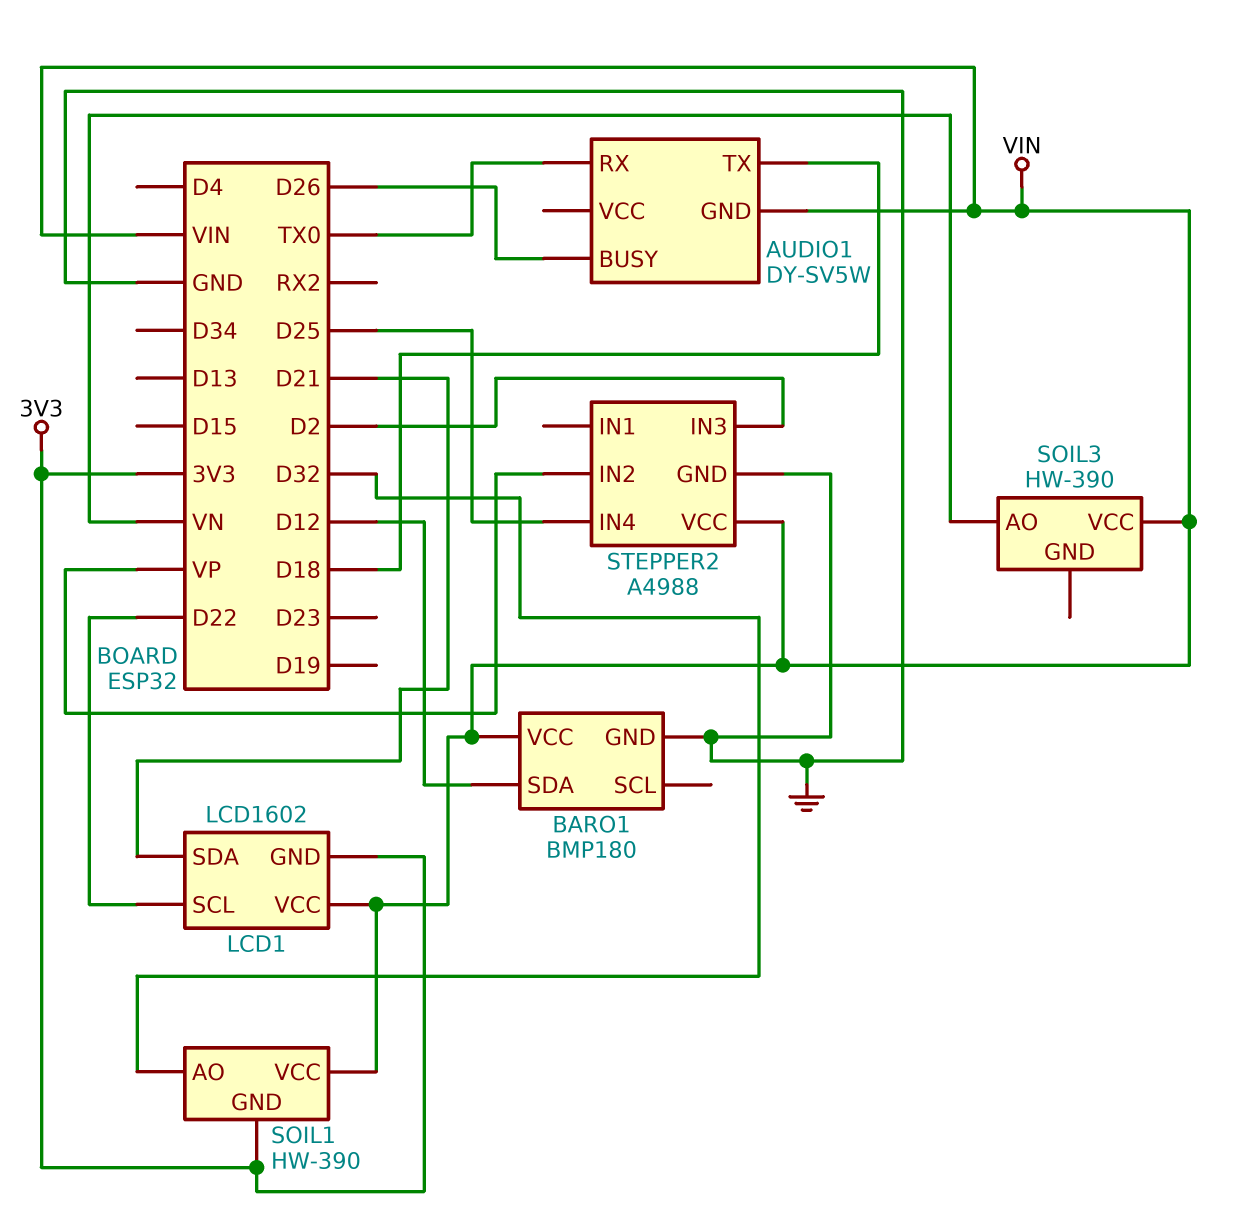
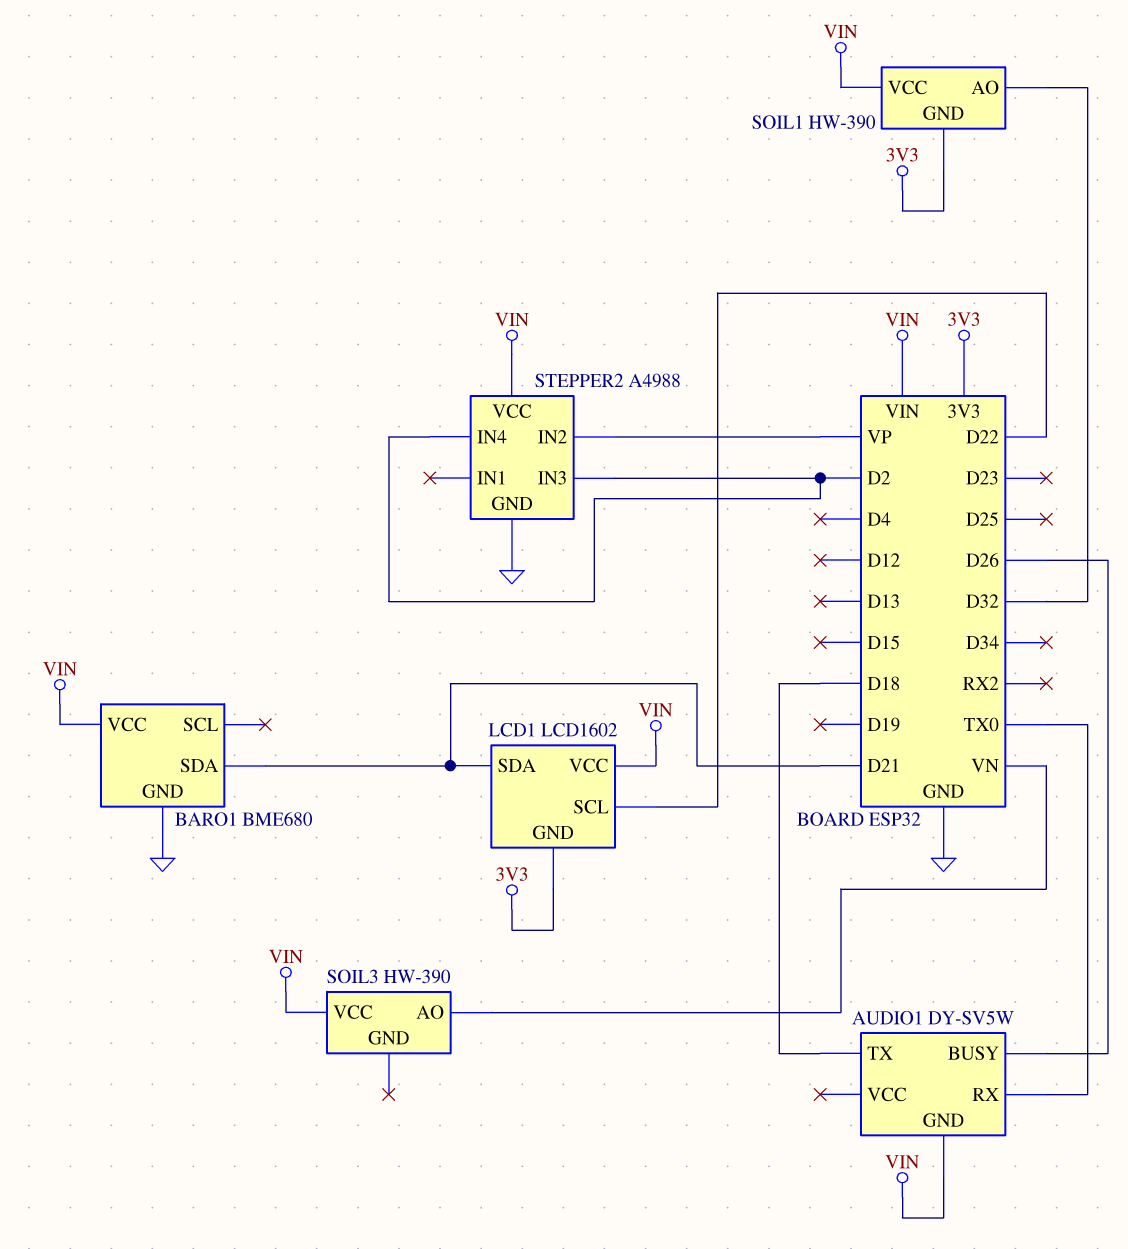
BARO1: BMP180 -> BME680
BARO1 pin SDA: D12 -> D21
STEPPER2 pin IN4: D25 -> D2

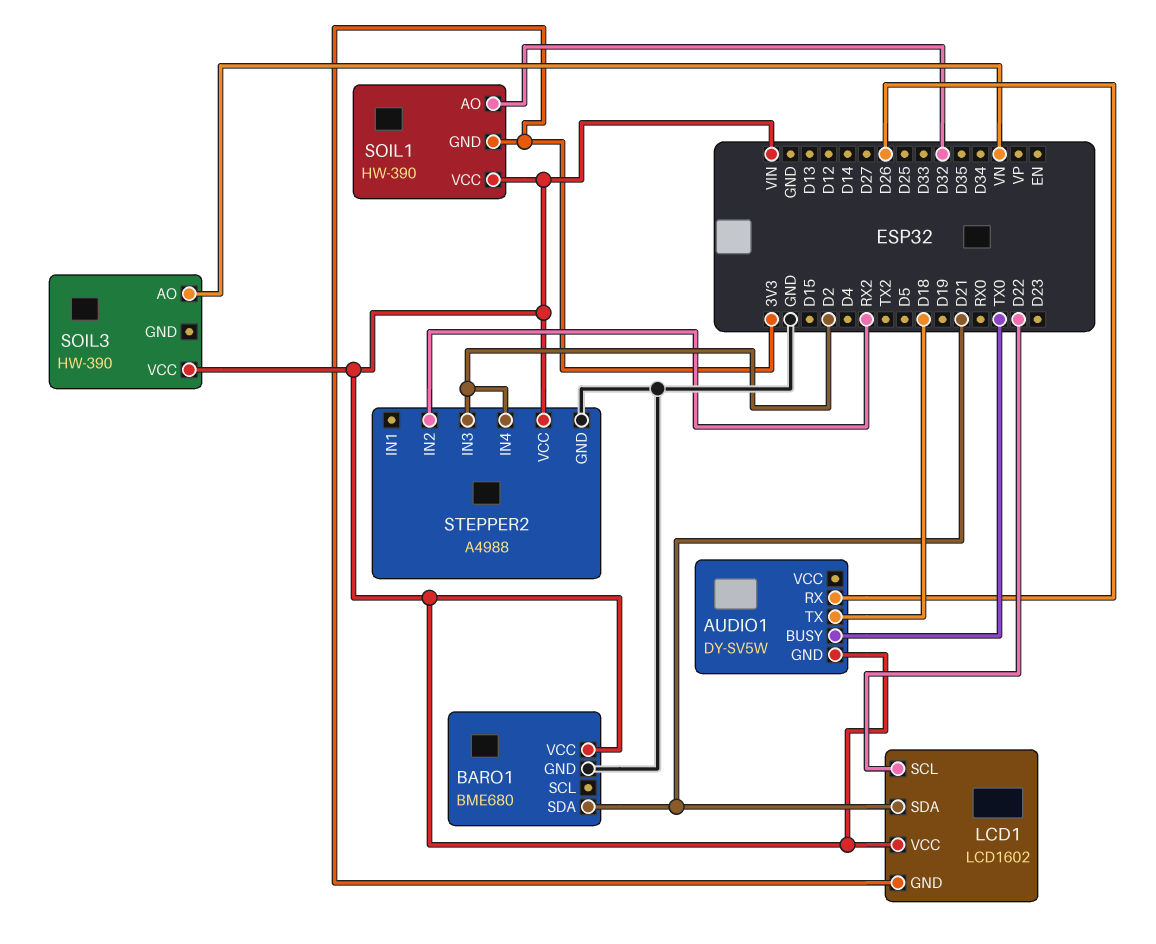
AUDIO1 pin BUSY: D26 -> TX0
AUDIO1 pin RX: TX0 -> D26
STEPPER2 pin IN2: VP -> RX2

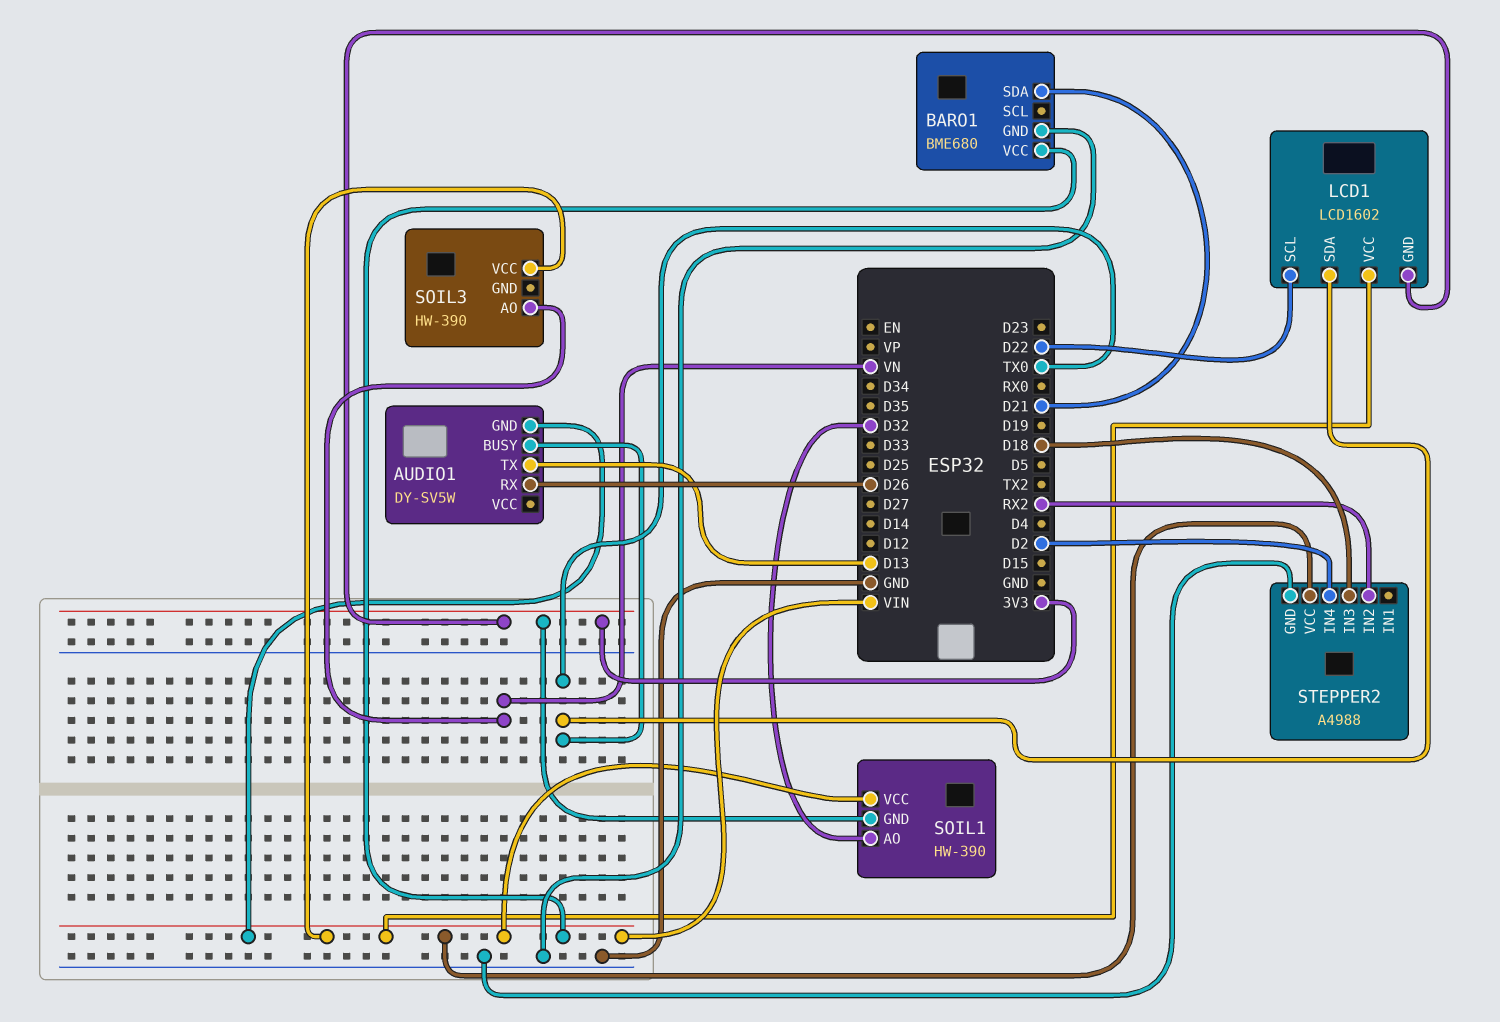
AUDIO1 pin TX: D18 -> D13
LCD1 pin SDA: D21 -> TX0
STEPPER2 pin IN3: D2 -> D18

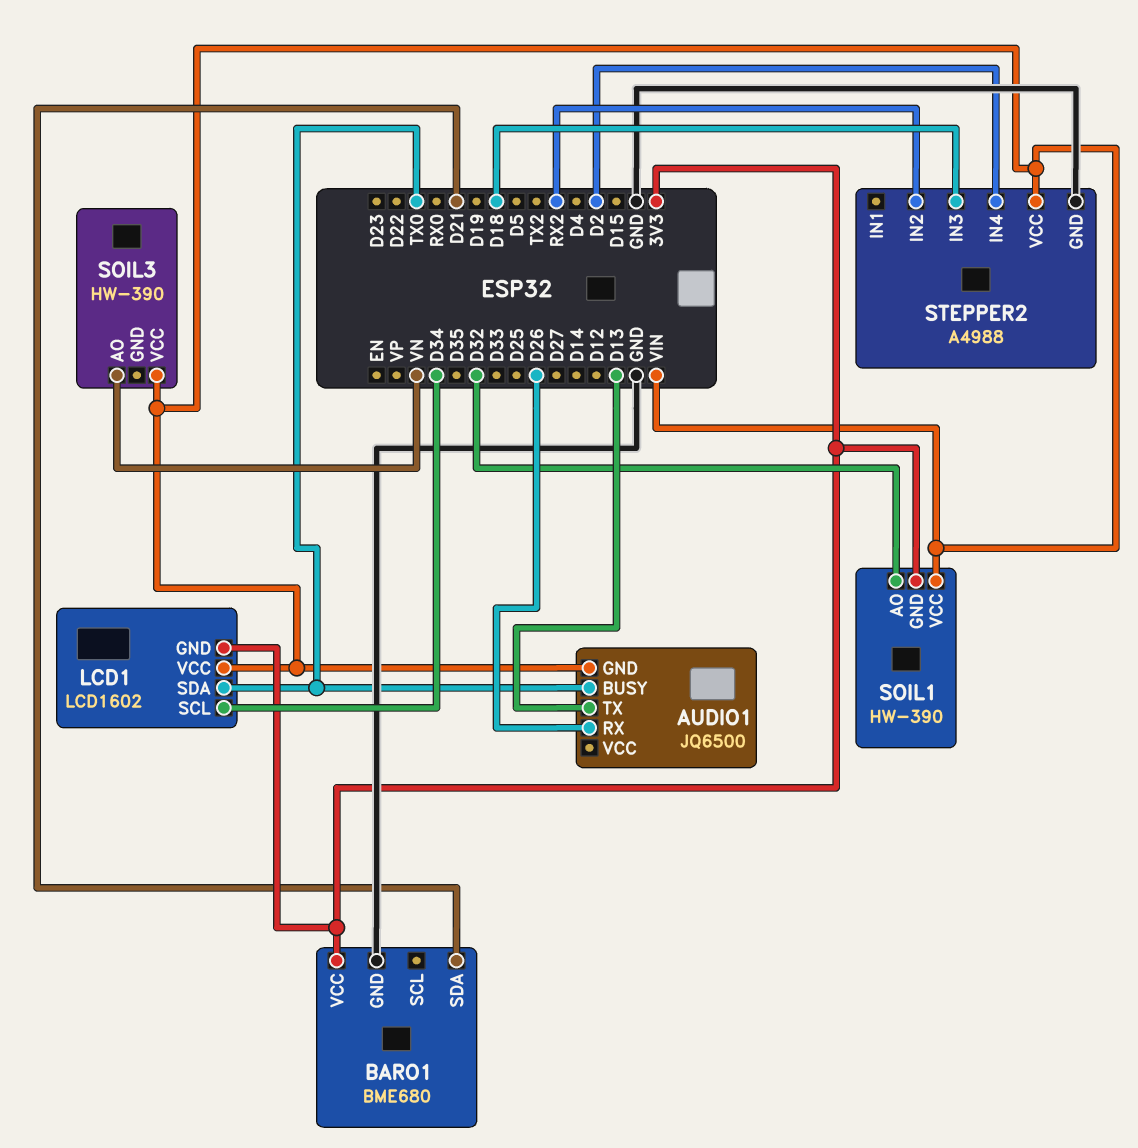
AUDIO1: DY-SV5W -> JQ6500
BARO1 pin VCC: VIN -> 3V3
LCD1 pin SCL: D22 -> D34

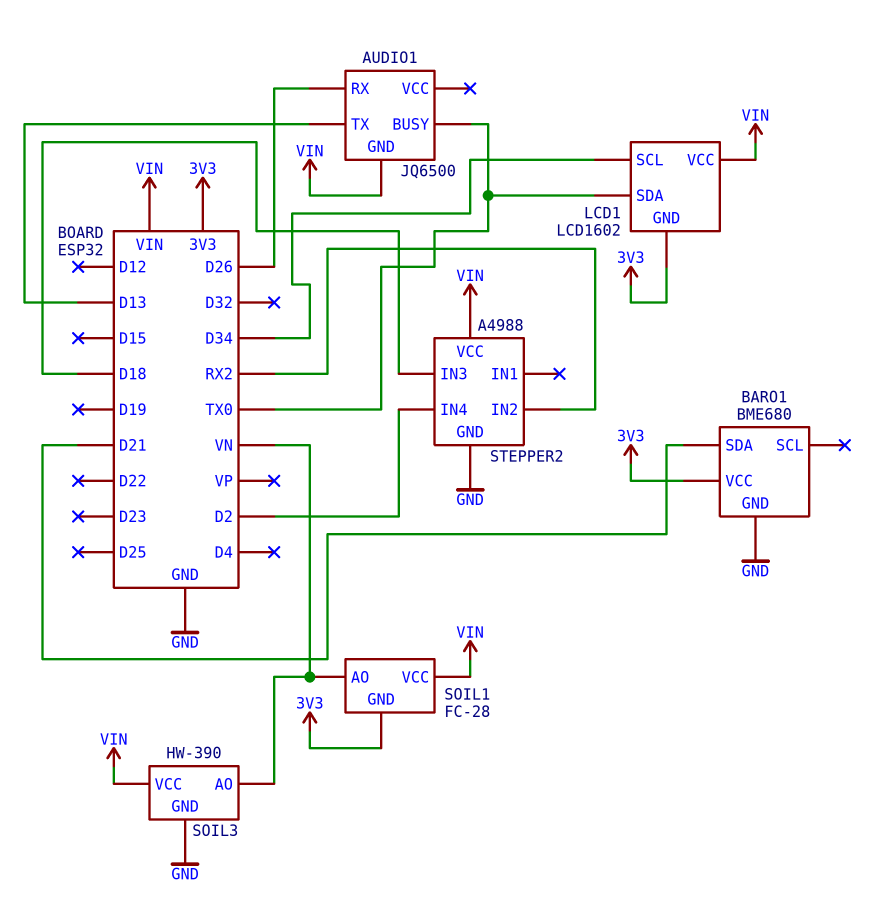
SOIL1: HW-390 -> FC-28
SOIL1 pin AO: D32 -> VN
SOIL3 pin GND: none -> GND

